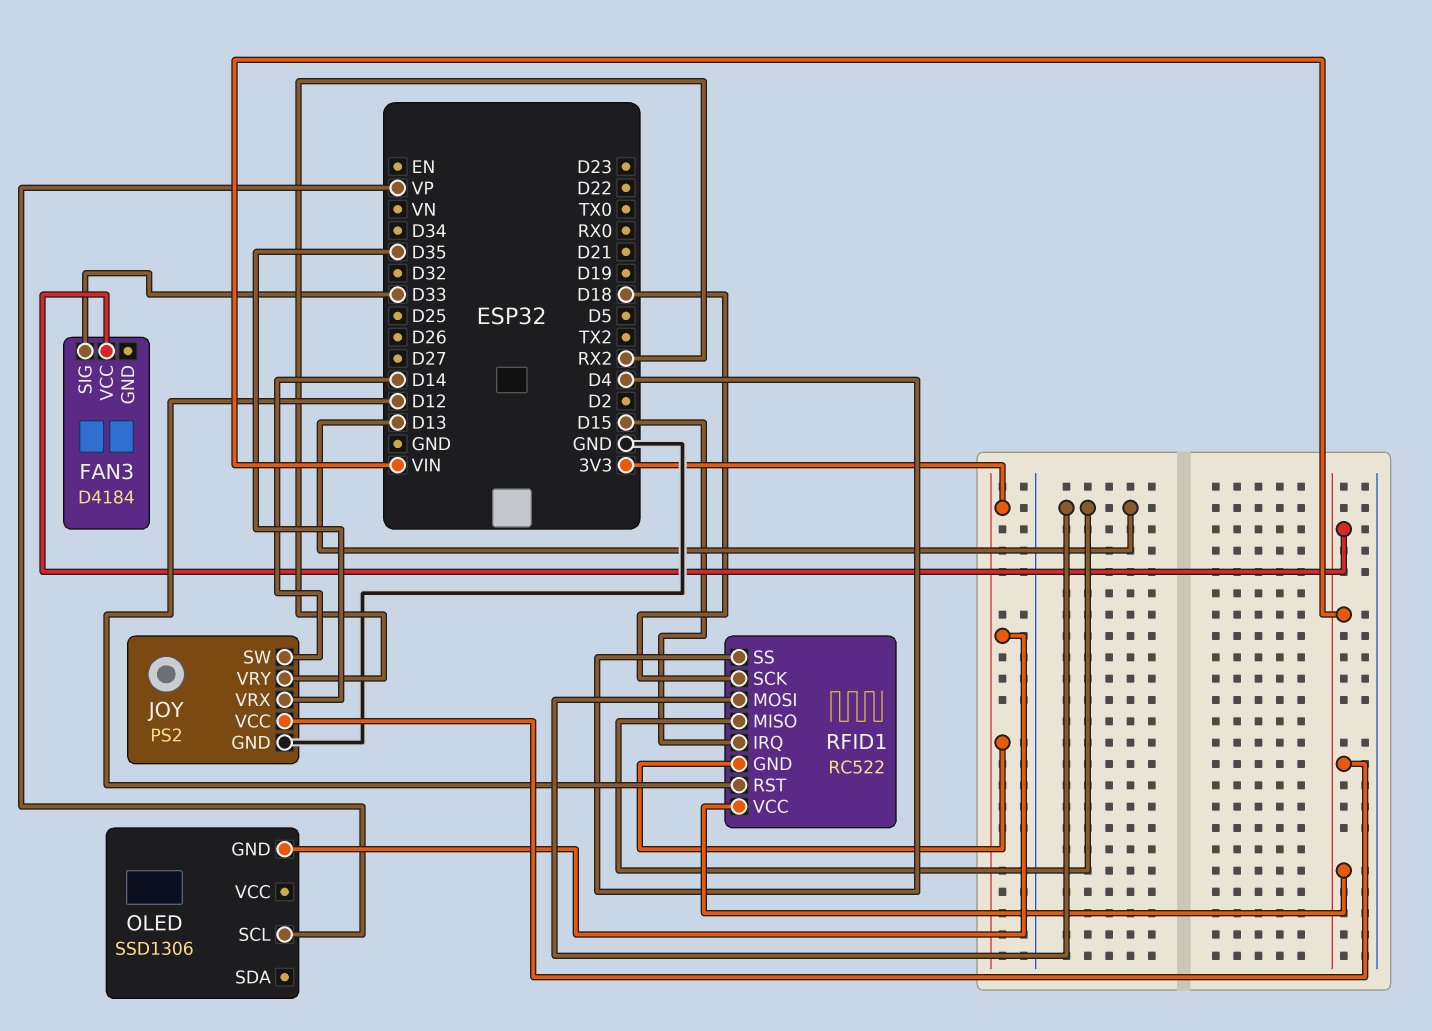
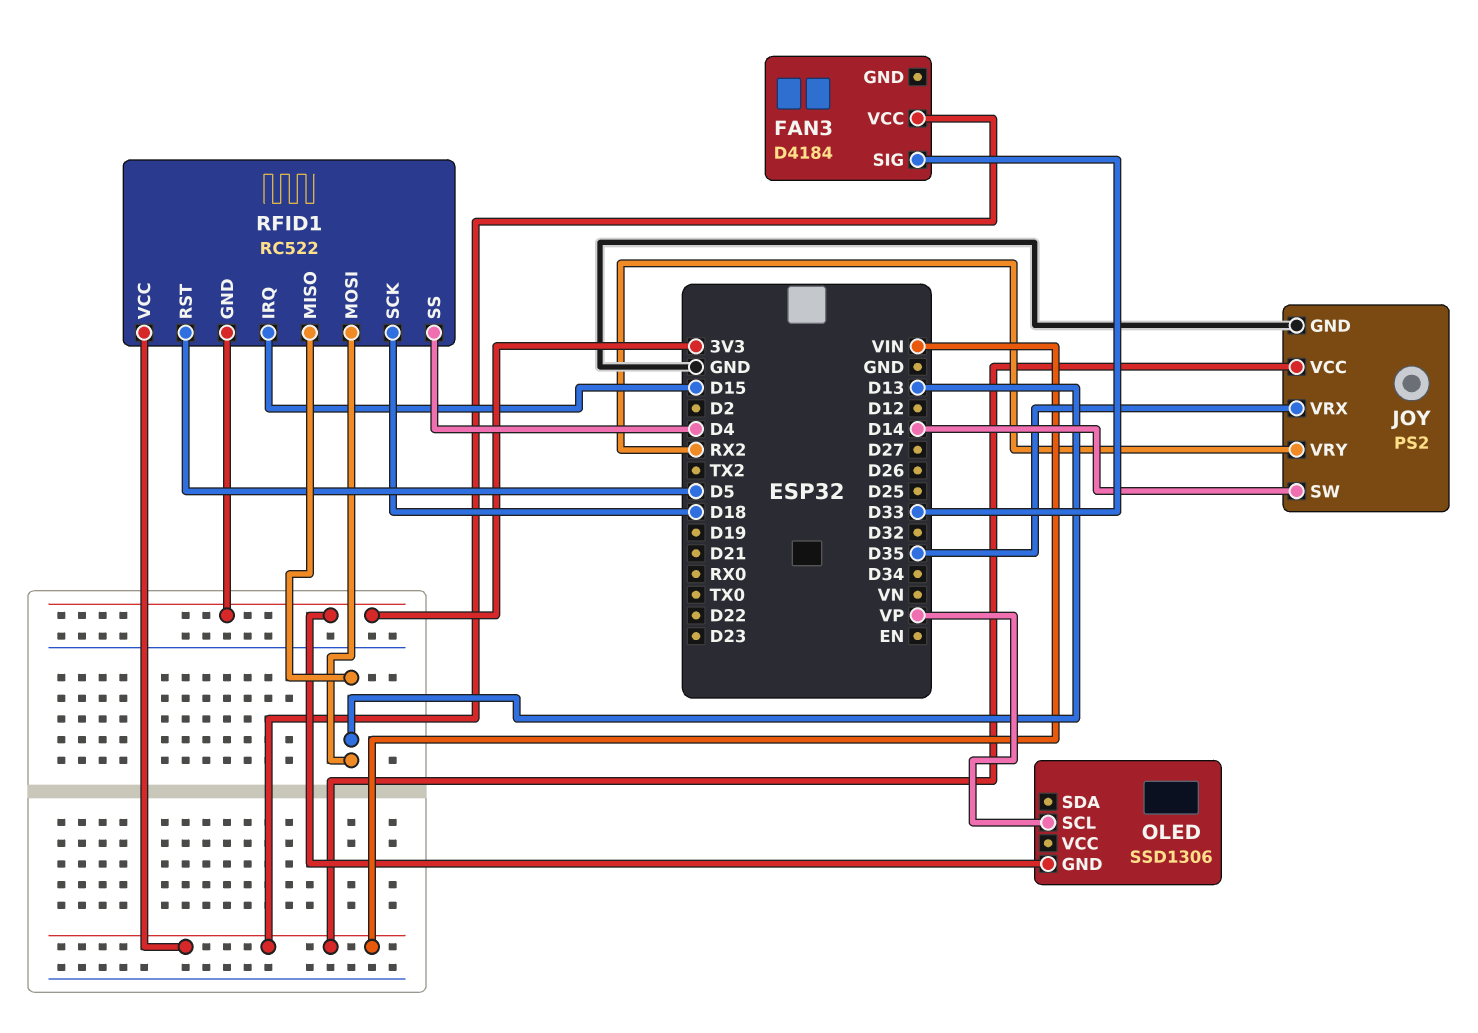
RFID1 pin RST: D12 -> D5

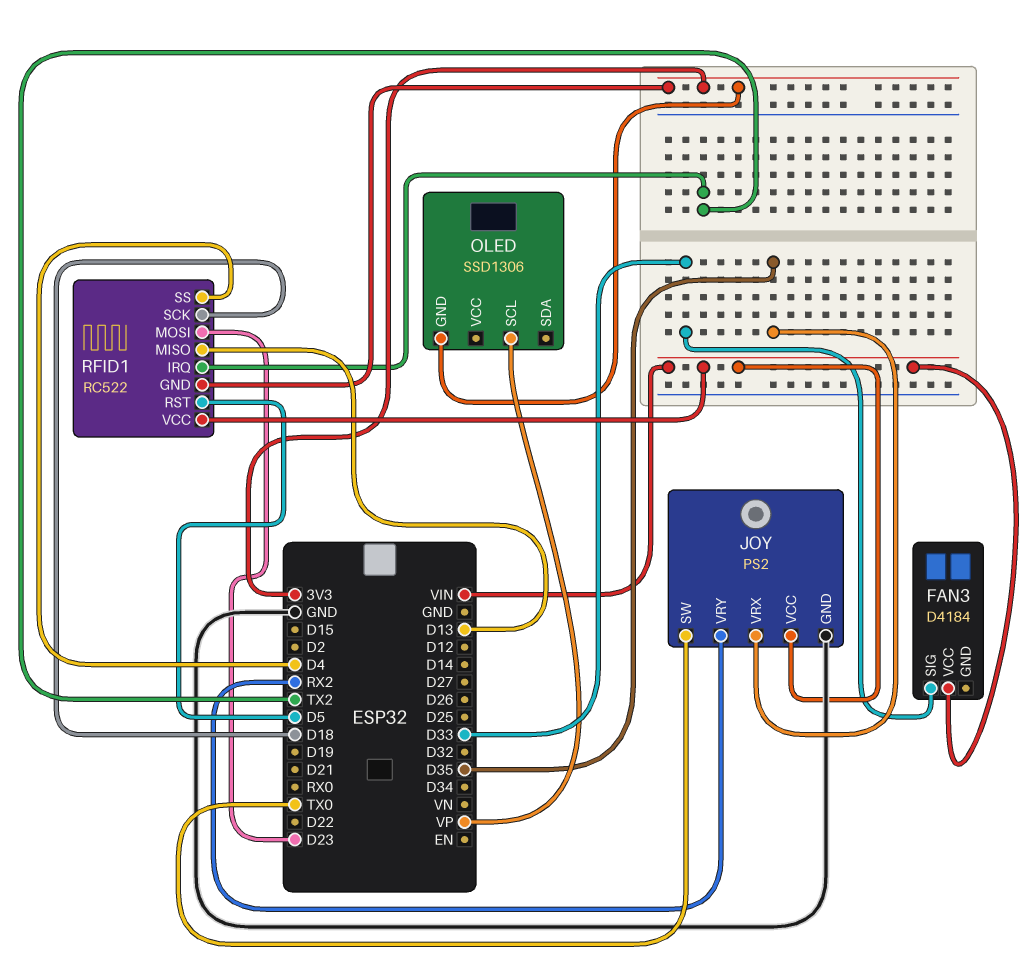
JOY pin SW: D14 -> TX0
RFID1 pin IRQ: D15 -> TX2
RFID1 pin MOSI: D13 -> D23

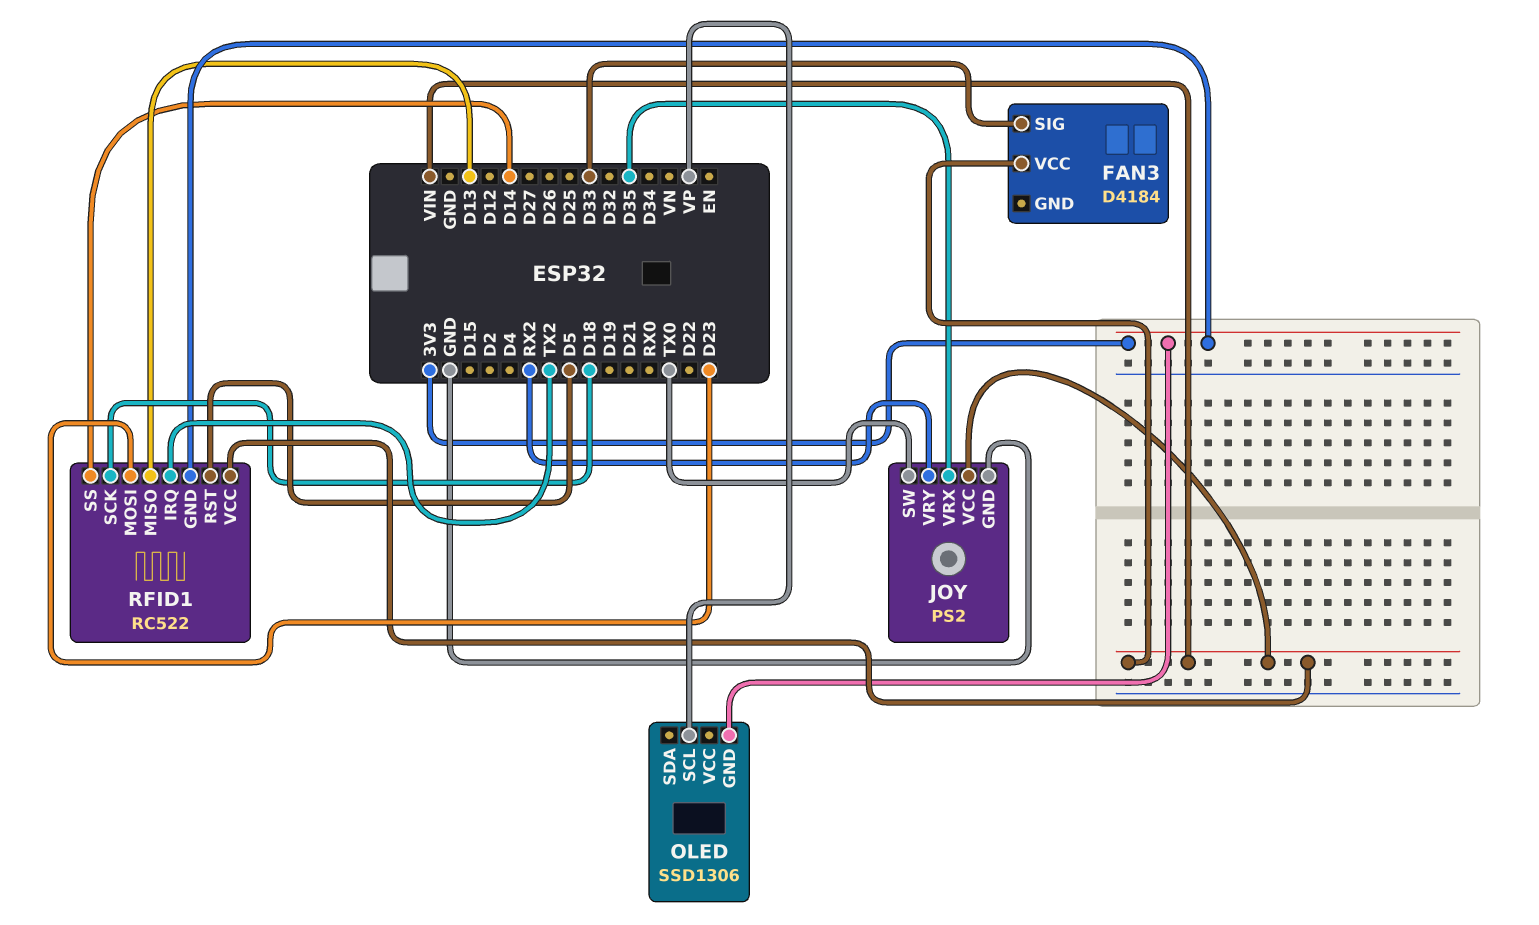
RFID1 pin SS: D4 -> D14

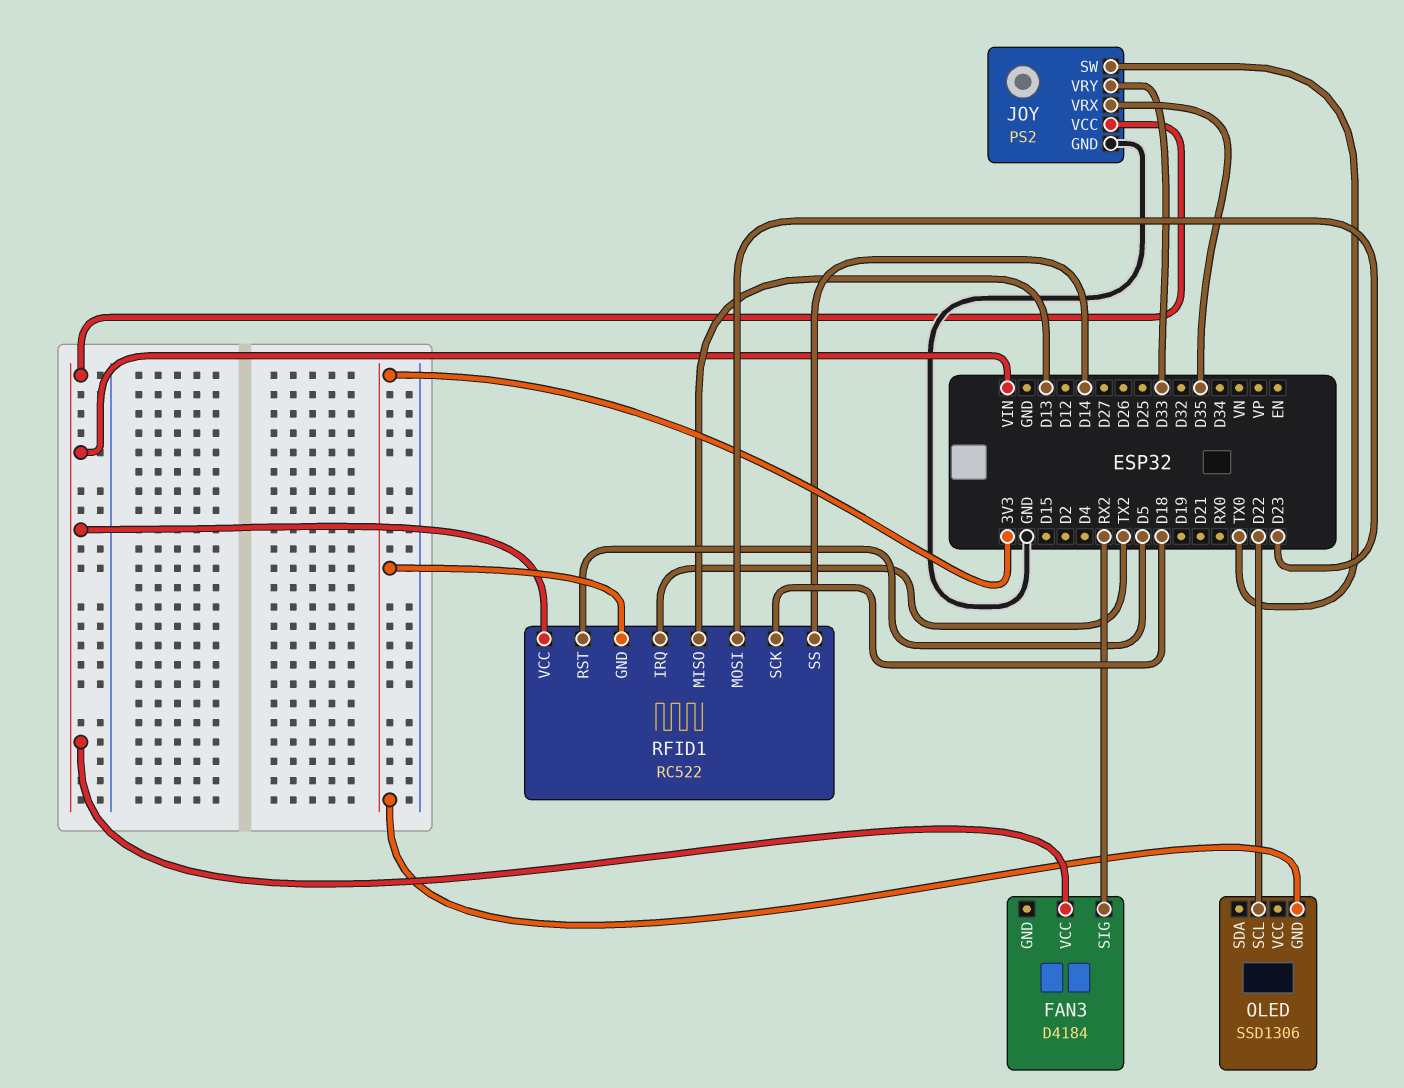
FAN3 pin SIG: D33 -> RX2
JOY pin VRY: RX2 -> D33
OLED pin SCL: VP -> D22

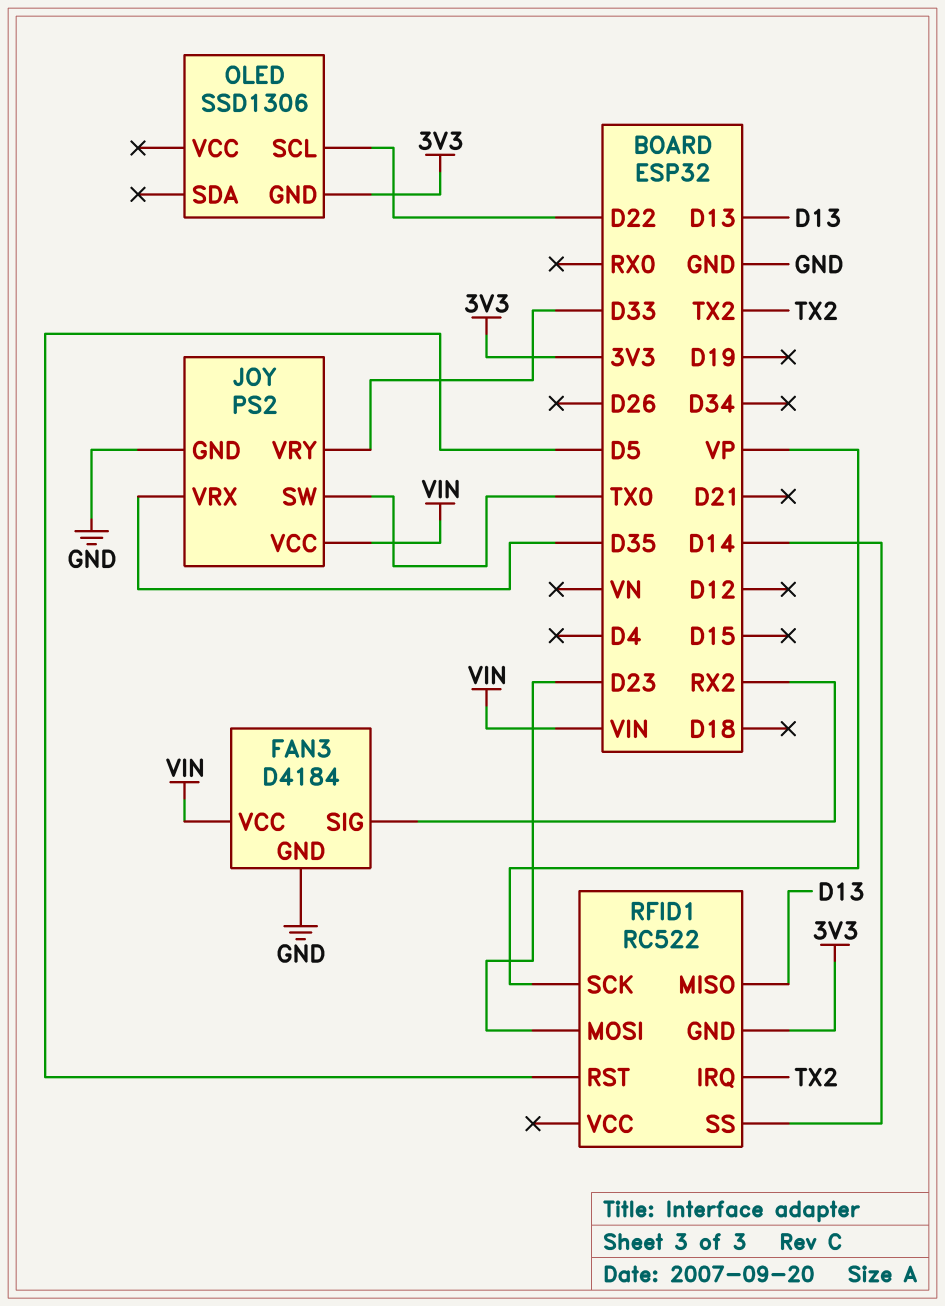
FAN3 pin GND: none -> GND
RFID1 pin SCK: D18 -> VP
RFID1 pin VCC: VIN -> none

